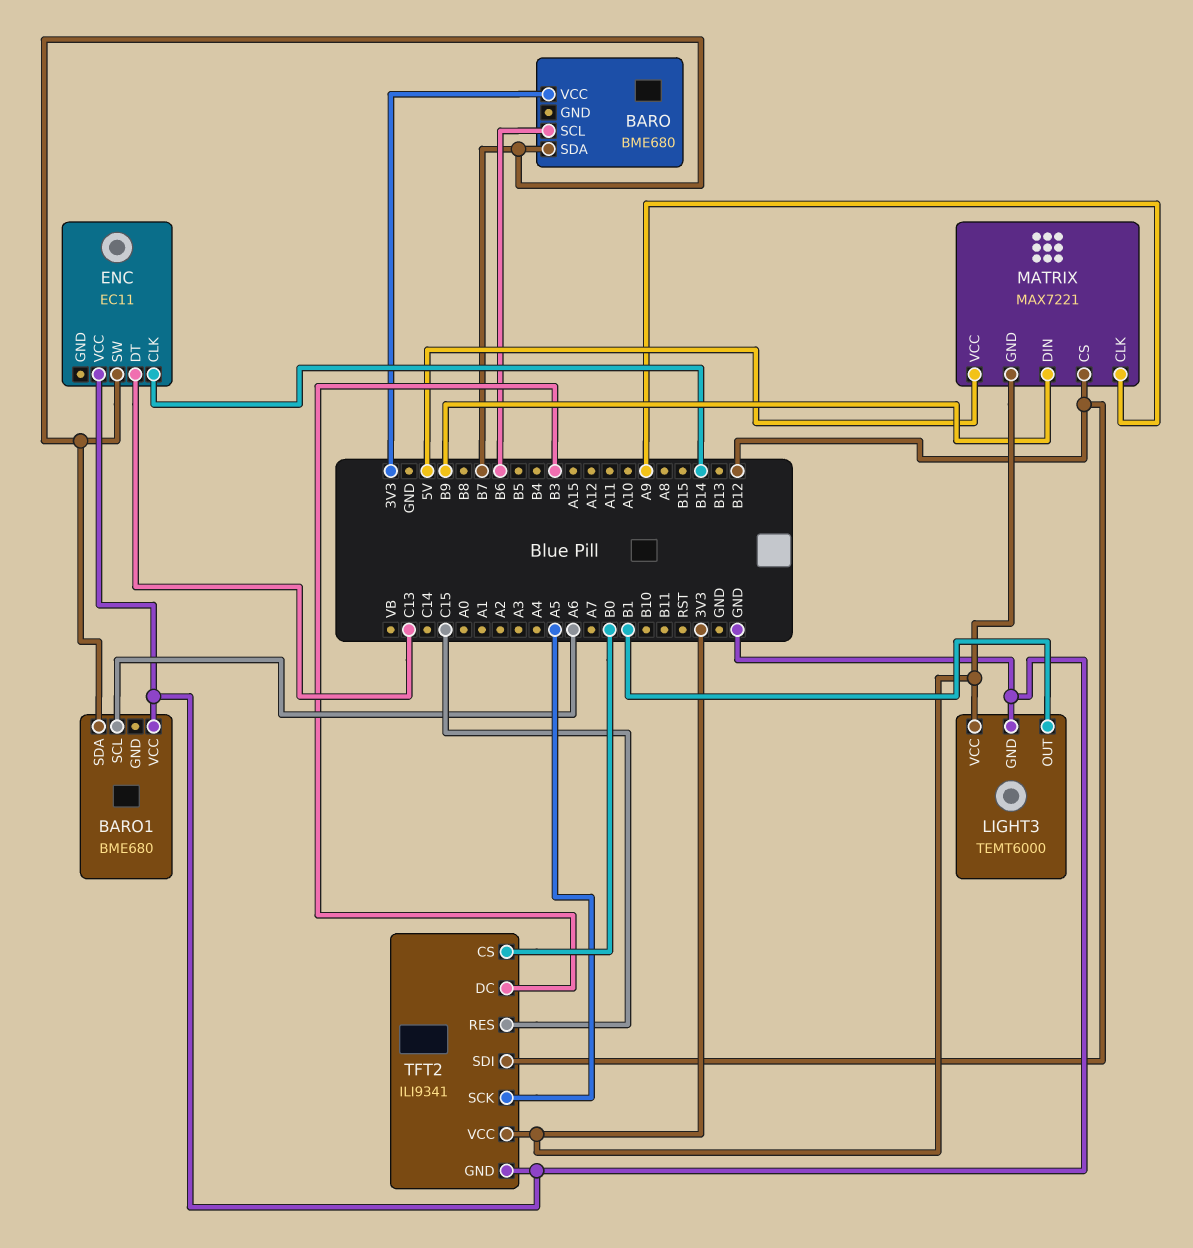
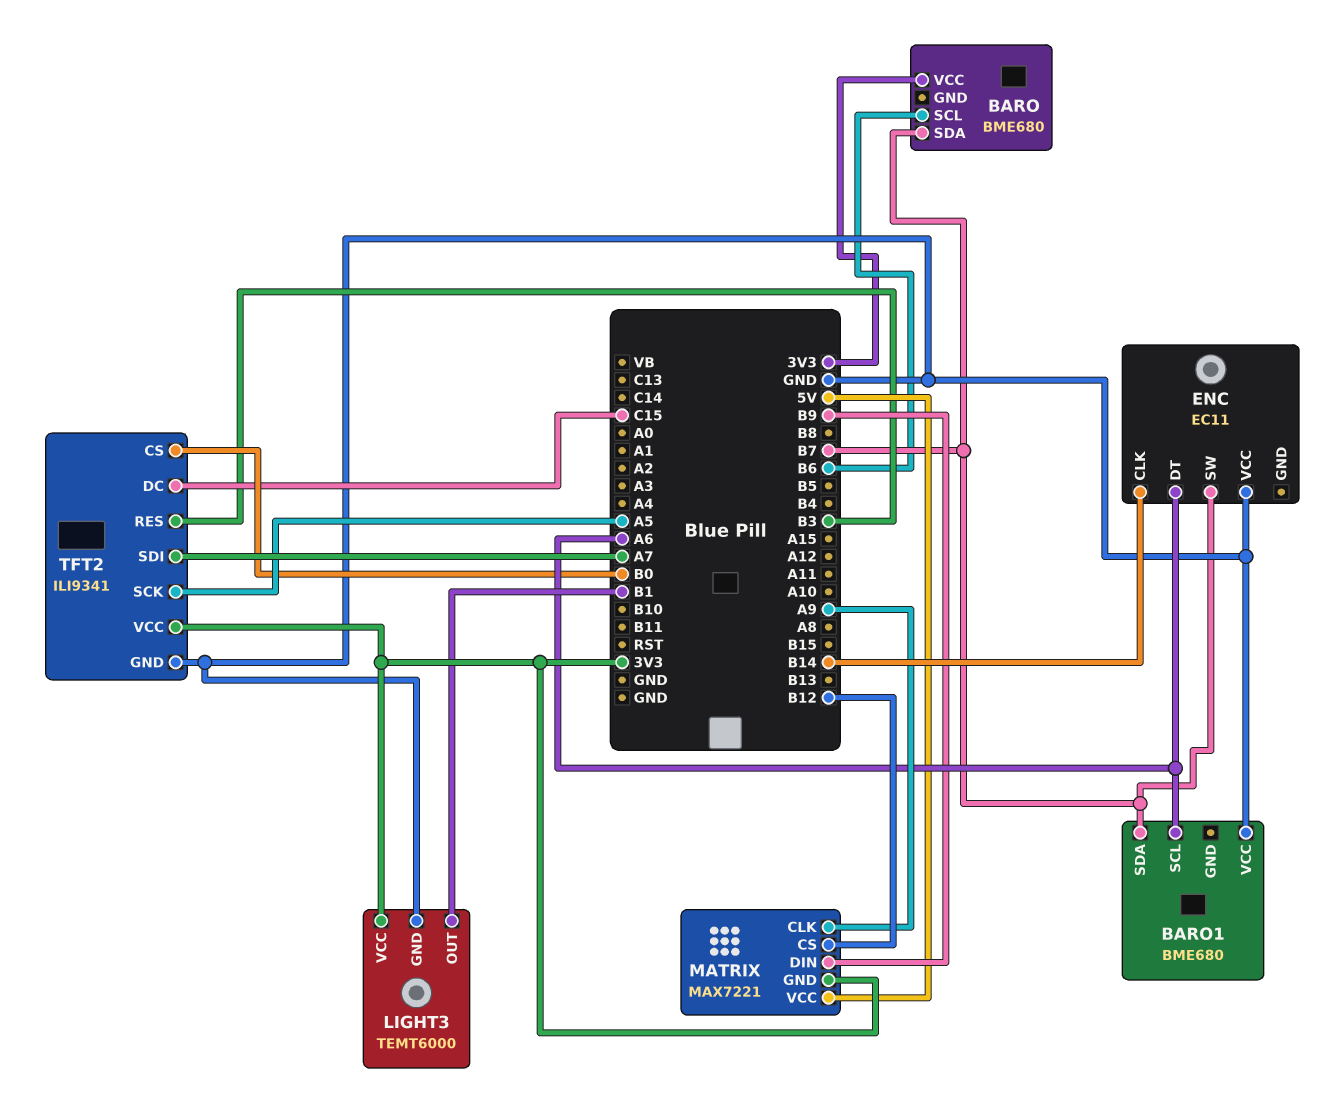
ENC pin DT: C13 -> A6
TFT2 pin DC: B3 -> C15
TFT2 pin RES: C15 -> B3
TFT2 pin SDI: B12 -> A7

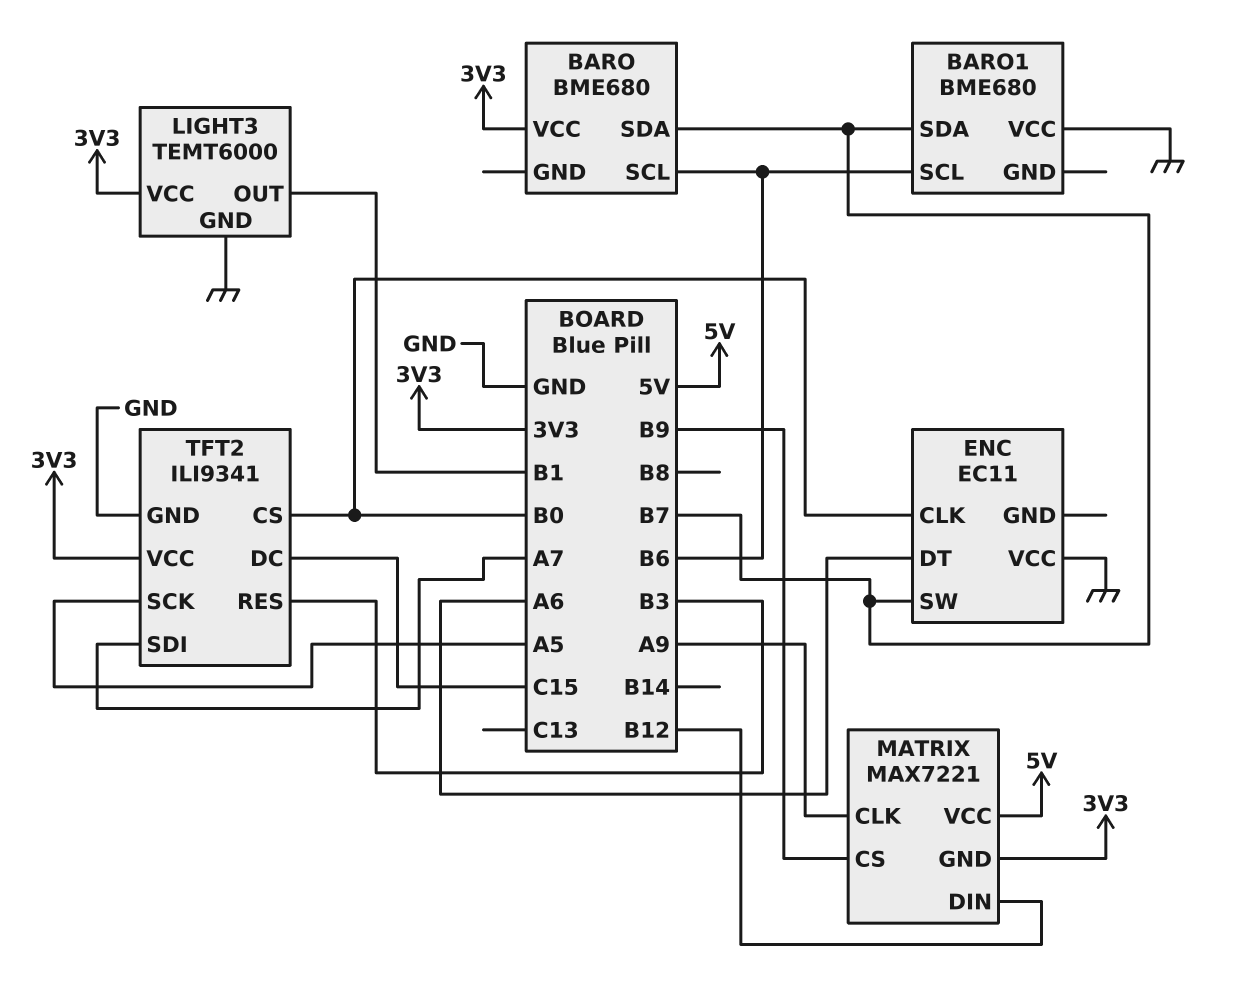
BARO1 pin SCL: A6 -> B6
ENC pin CLK: B14 -> B0
MATRIX pin CS: B12 -> B9
MATRIX pin DIN: B9 -> B12

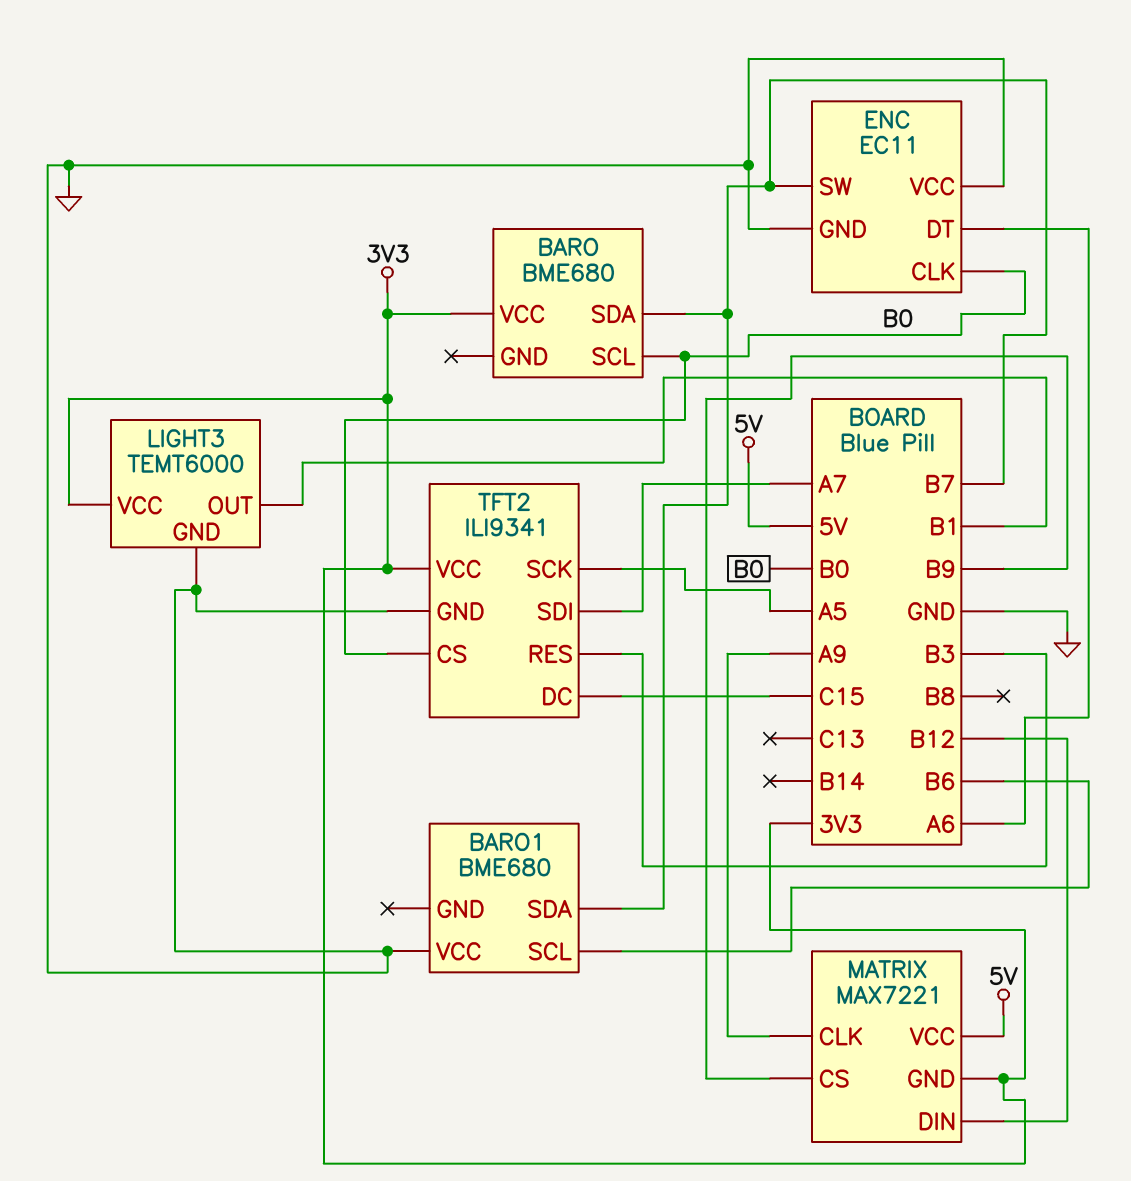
BARO pin SCL: B6 -> B0
ENC pin GND: none -> GND

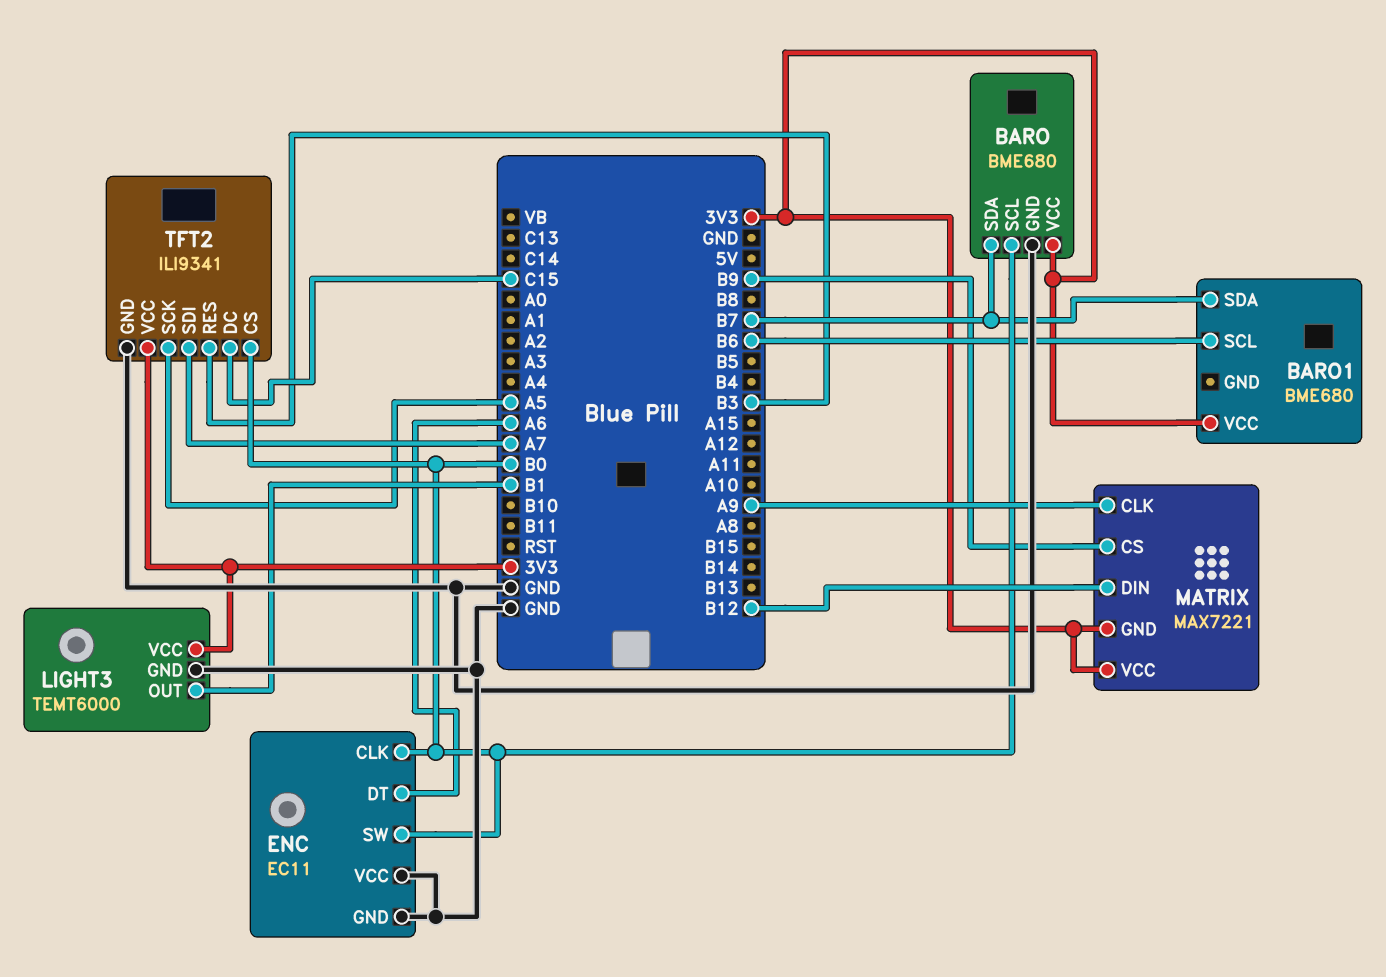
BARO pin GND: none -> GND
BARO1 pin VCC: GND -> 3V3
ENC pin SW: B7 -> B0
MATRIX pin VCC: 5V -> 3V3

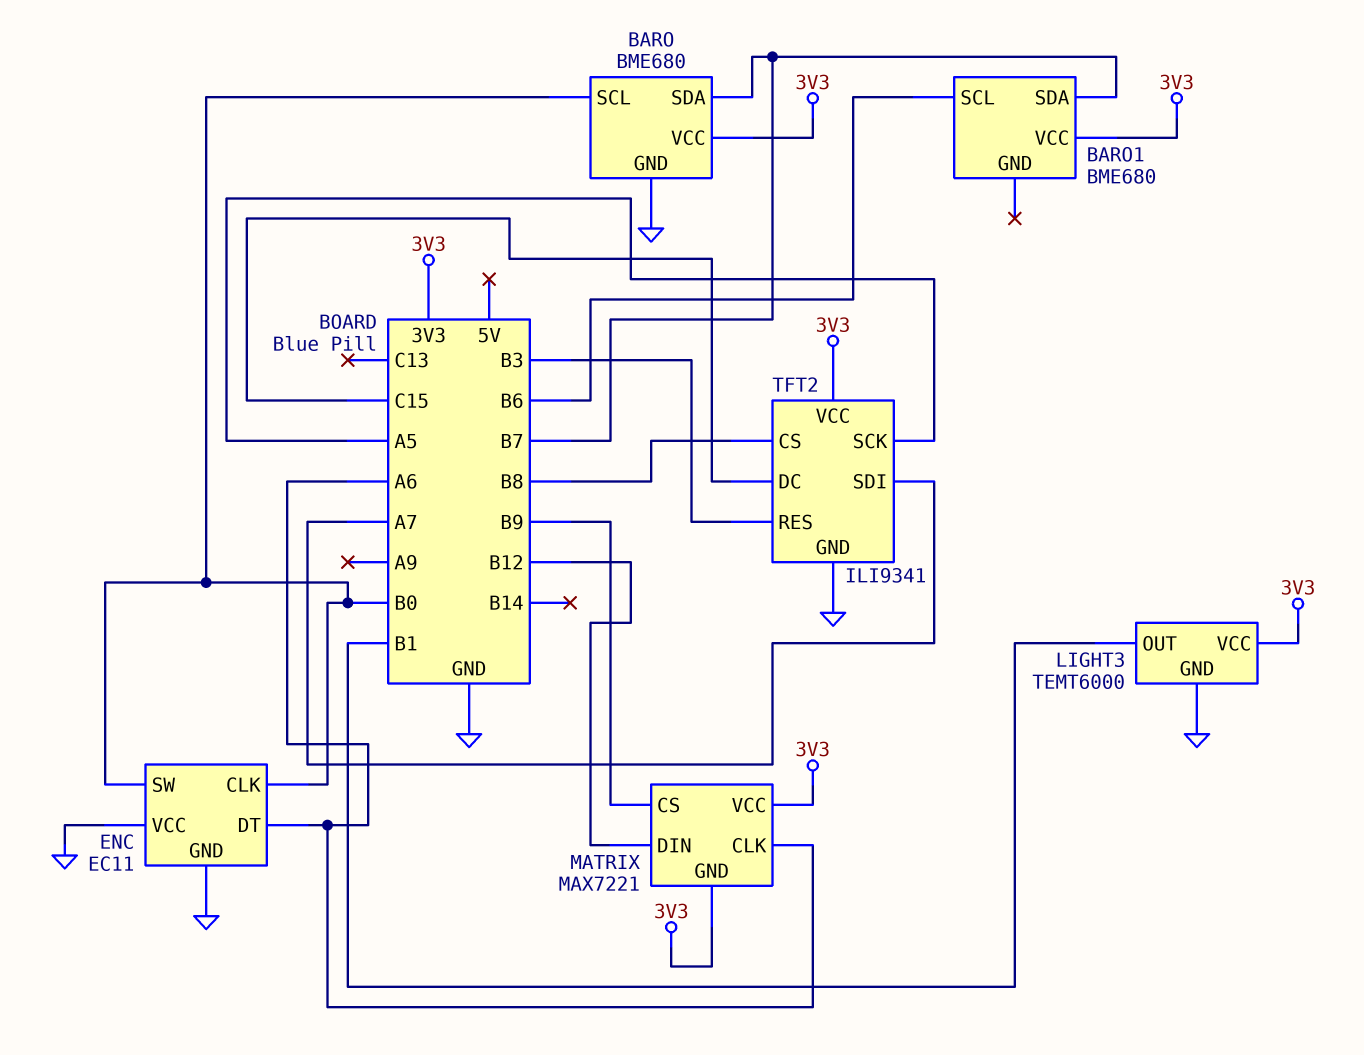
MATRIX pin CLK: A9 -> A6
TFT2 pin CS: B0 -> B8

